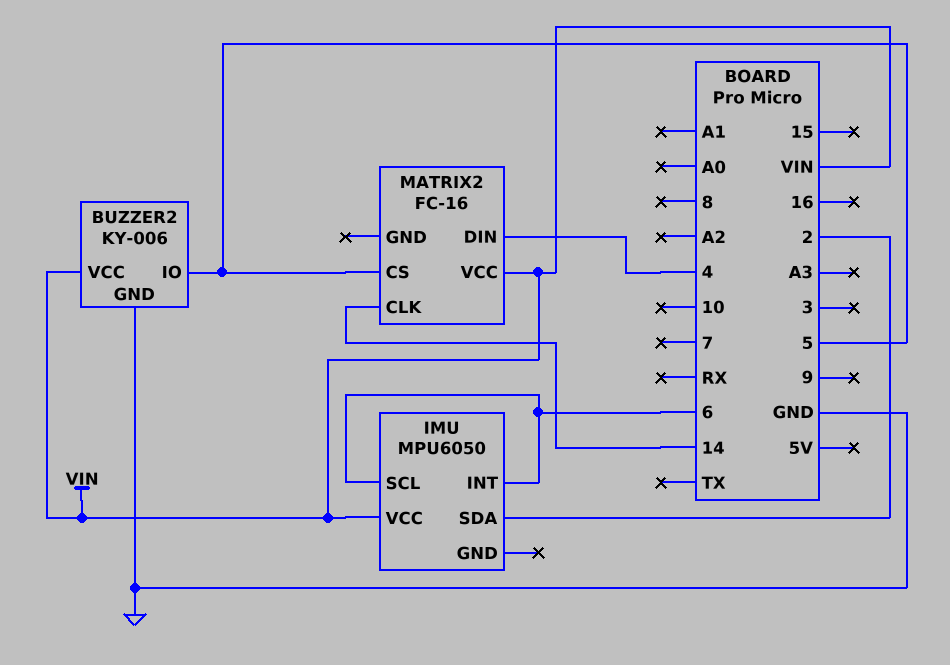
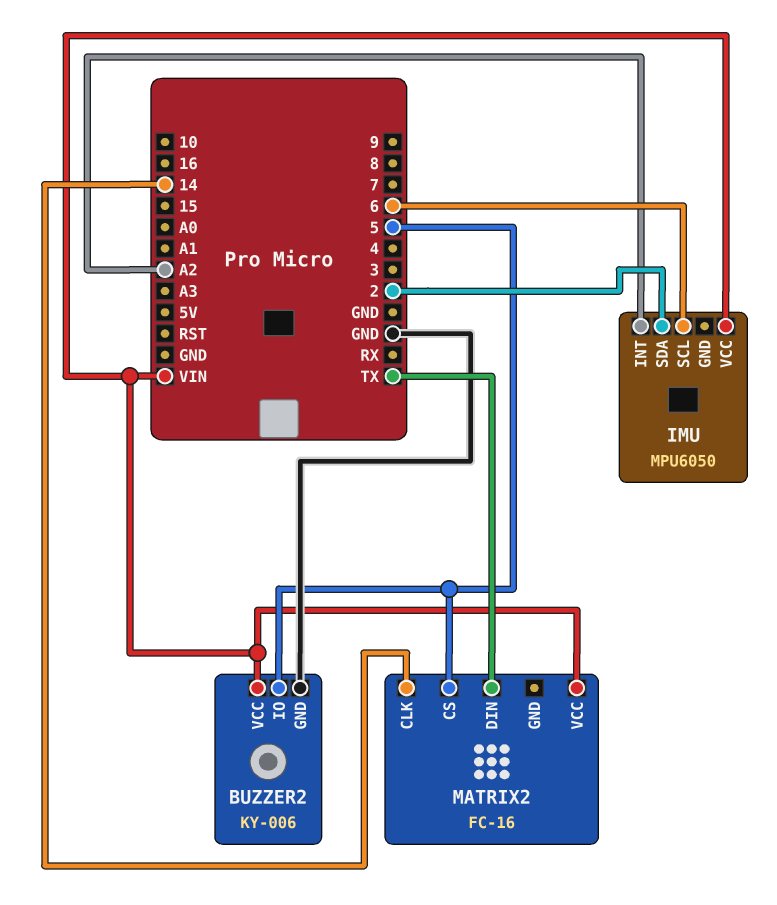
IMU pin INT: 6 -> A2
MATRIX2 pin DIN: 4 -> TX

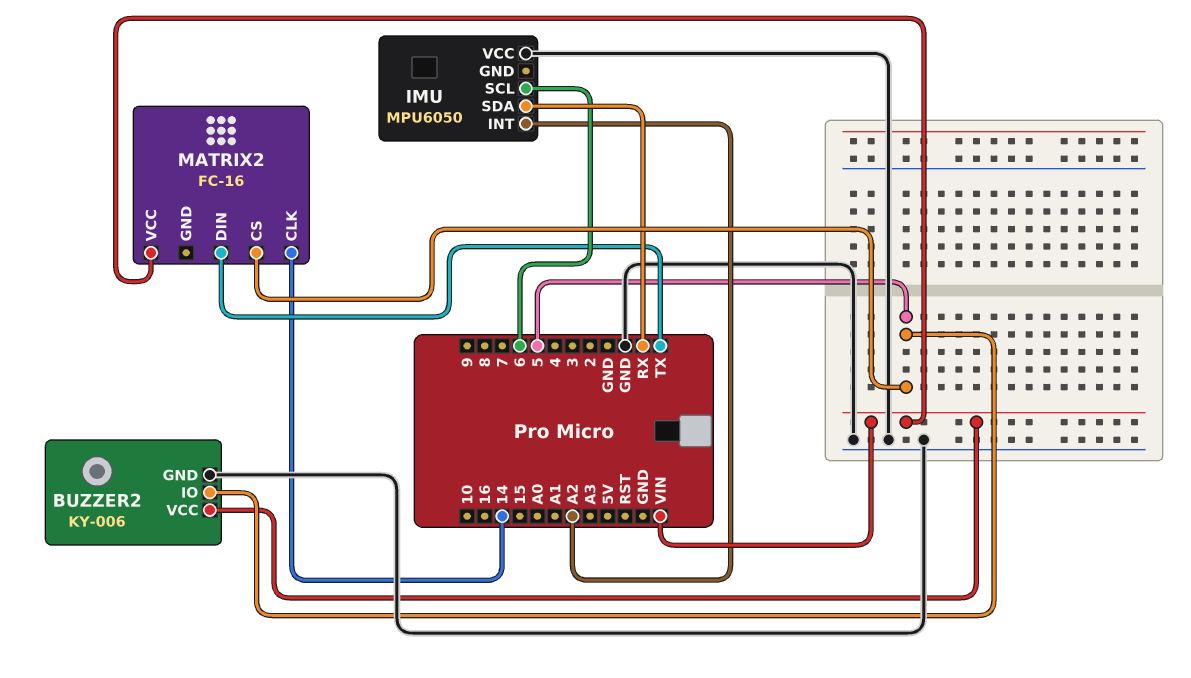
IMU pin SDA: 2 -> RX
IMU pin VCC: VIN -> GND

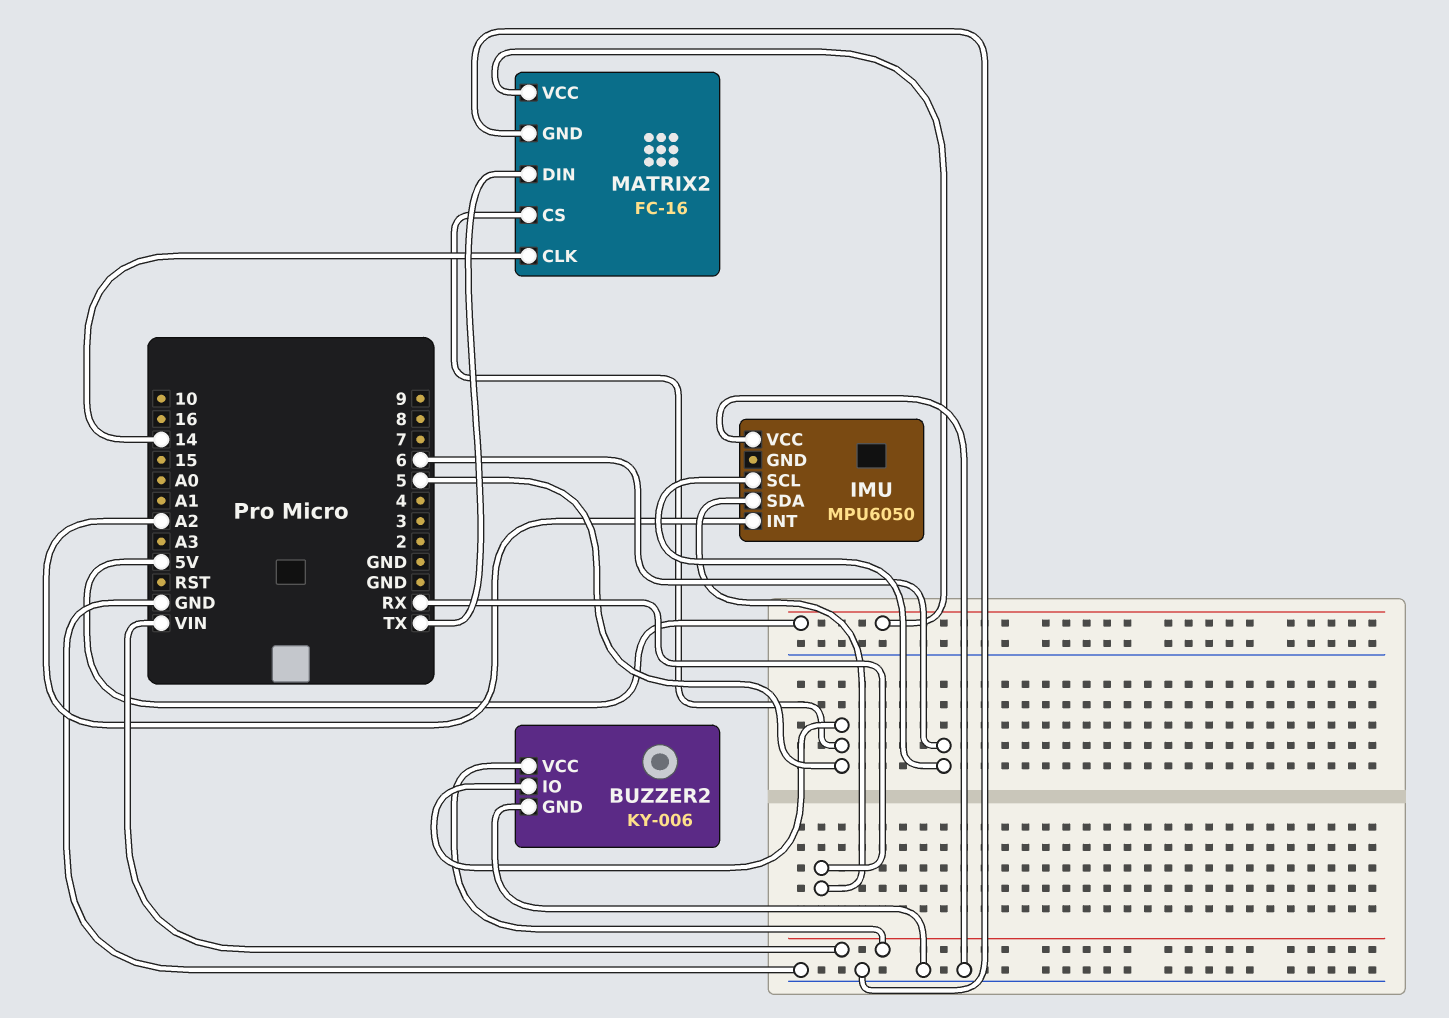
MATRIX2 pin GND: none -> GND
MATRIX2 pin VCC: VIN -> 5V

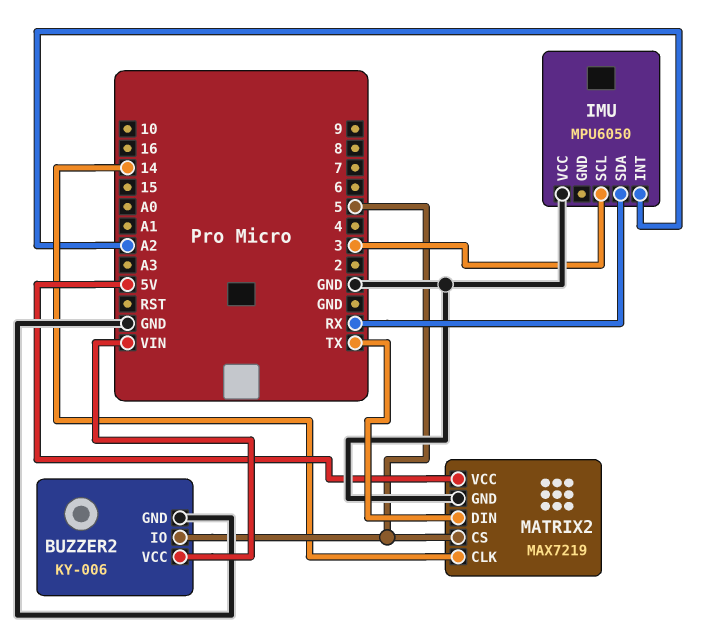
IMU pin SCL: 6 -> 3
MATRIX2: FC-16 -> MAX7219

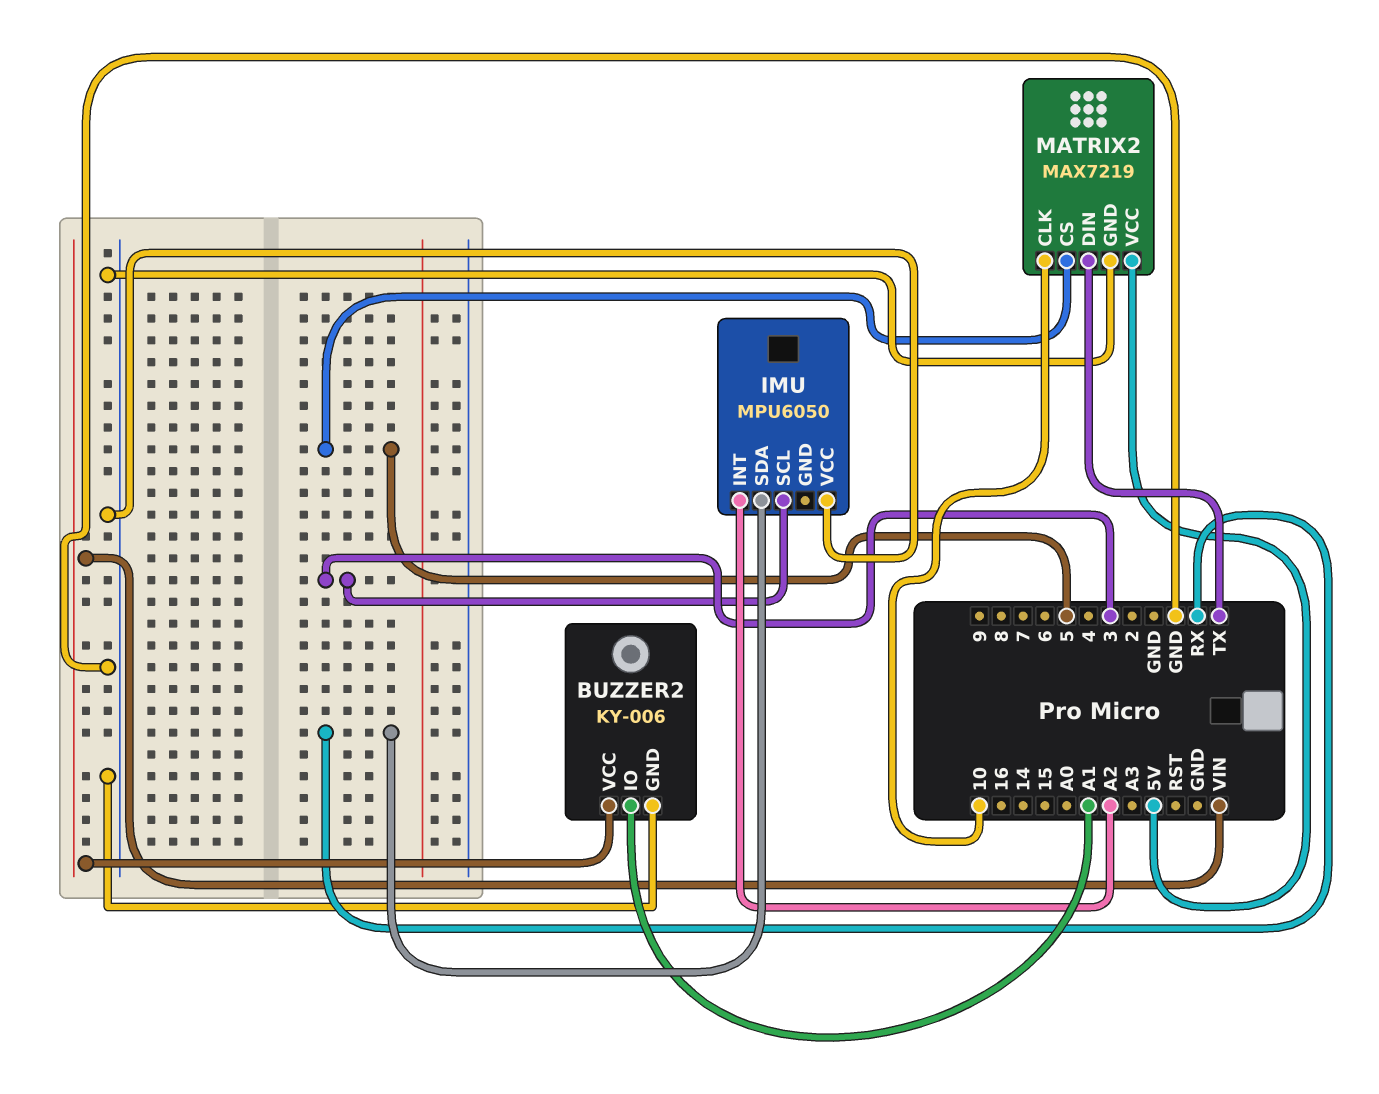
BUZZER2 pin IO: 5 -> A1
MATRIX2 pin CLK: 14 -> 10

